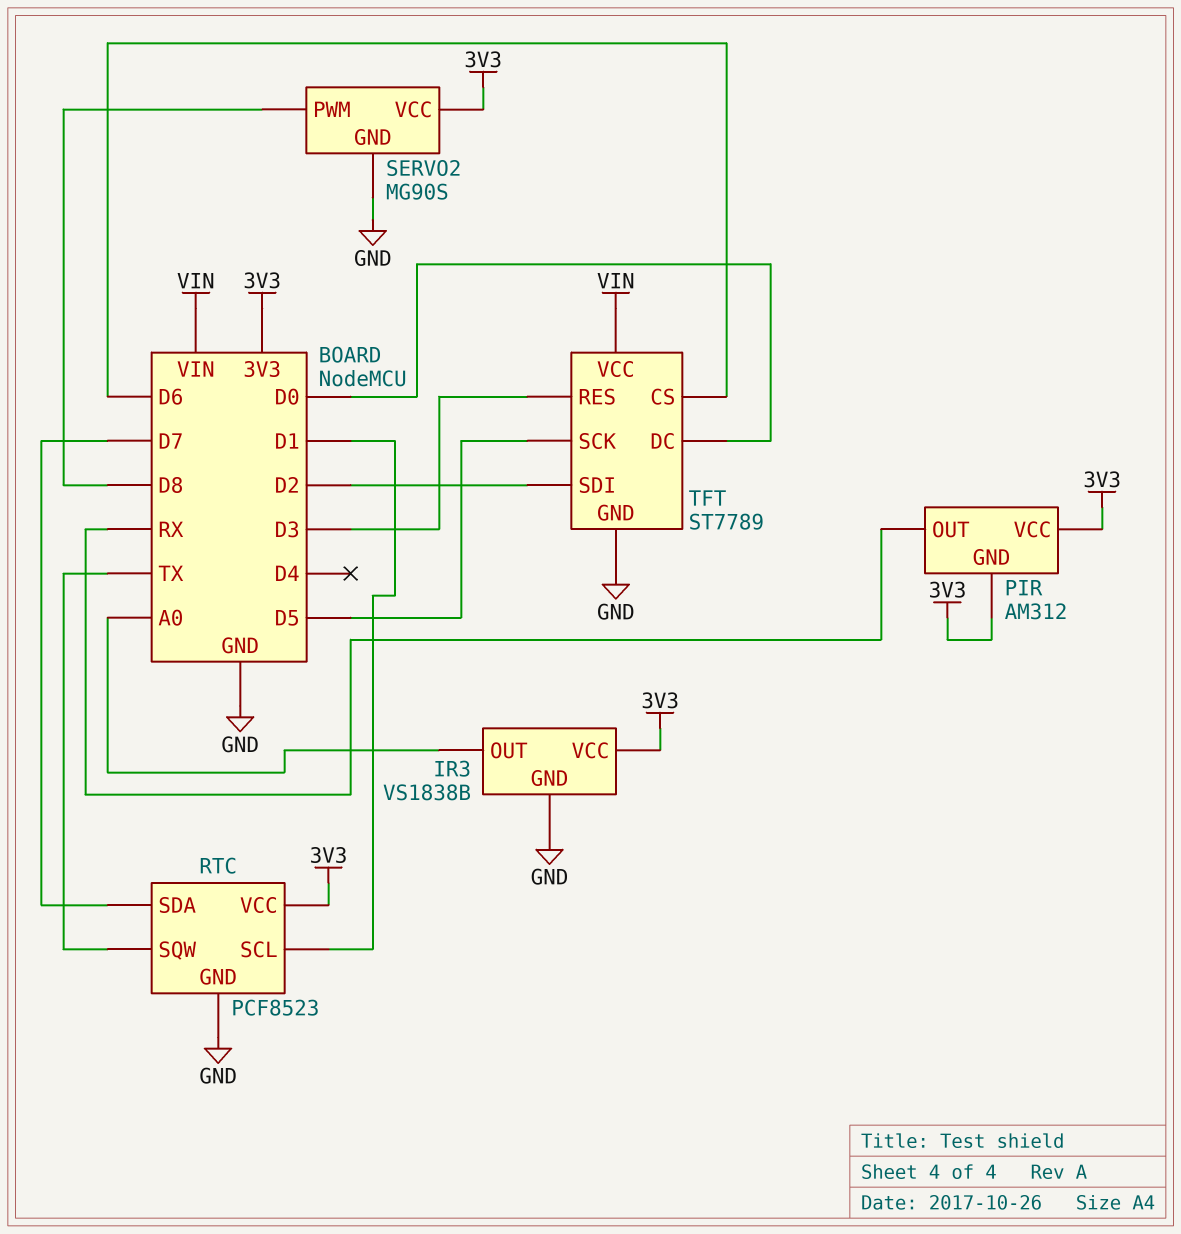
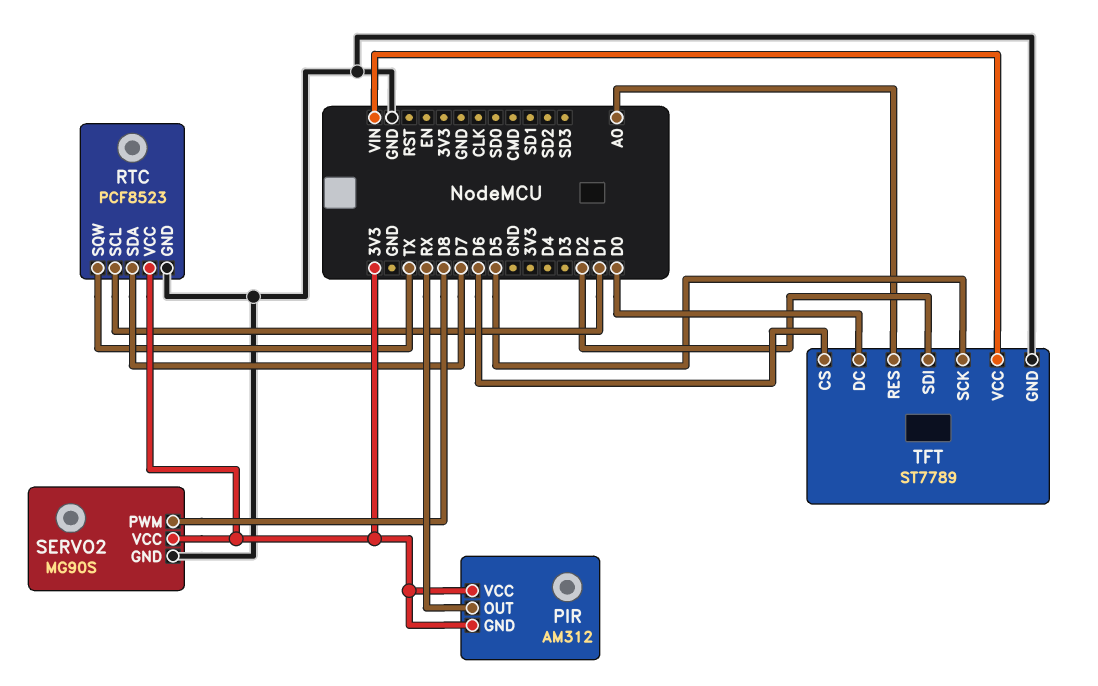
IR3: VS1838B -> none
IR3 pin GND: GND -> none
IR3 pin OUT: A0 -> none
IR3 pin VCC: 3V3 -> none
TFT pin RES: D3 -> A0

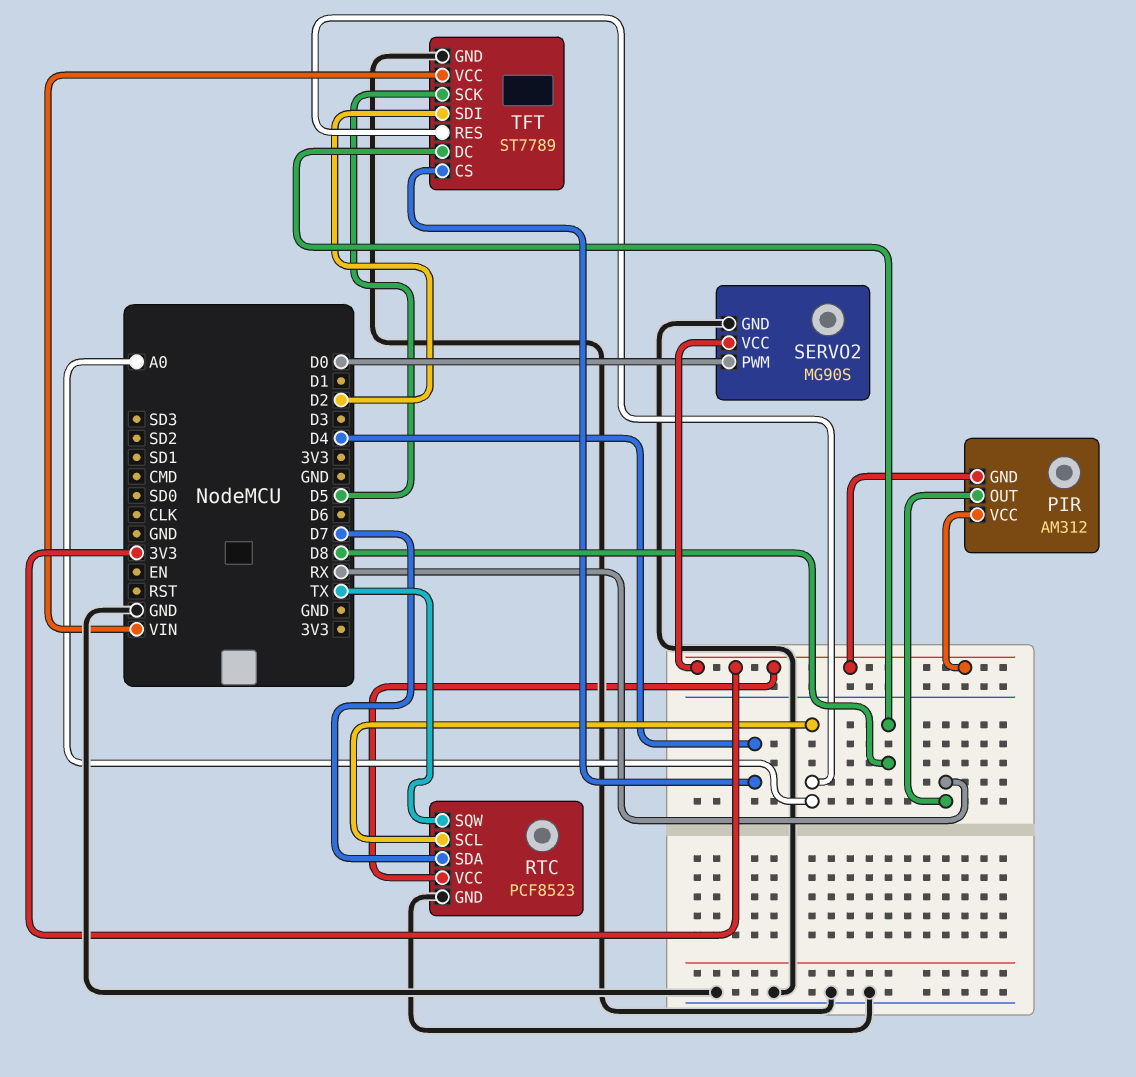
RTC pin SCL: D1 -> A0
SERVO2 pin PWM: D8 -> D0
TFT pin CS: D6 -> D4
TFT pin DC: D0 -> D8

